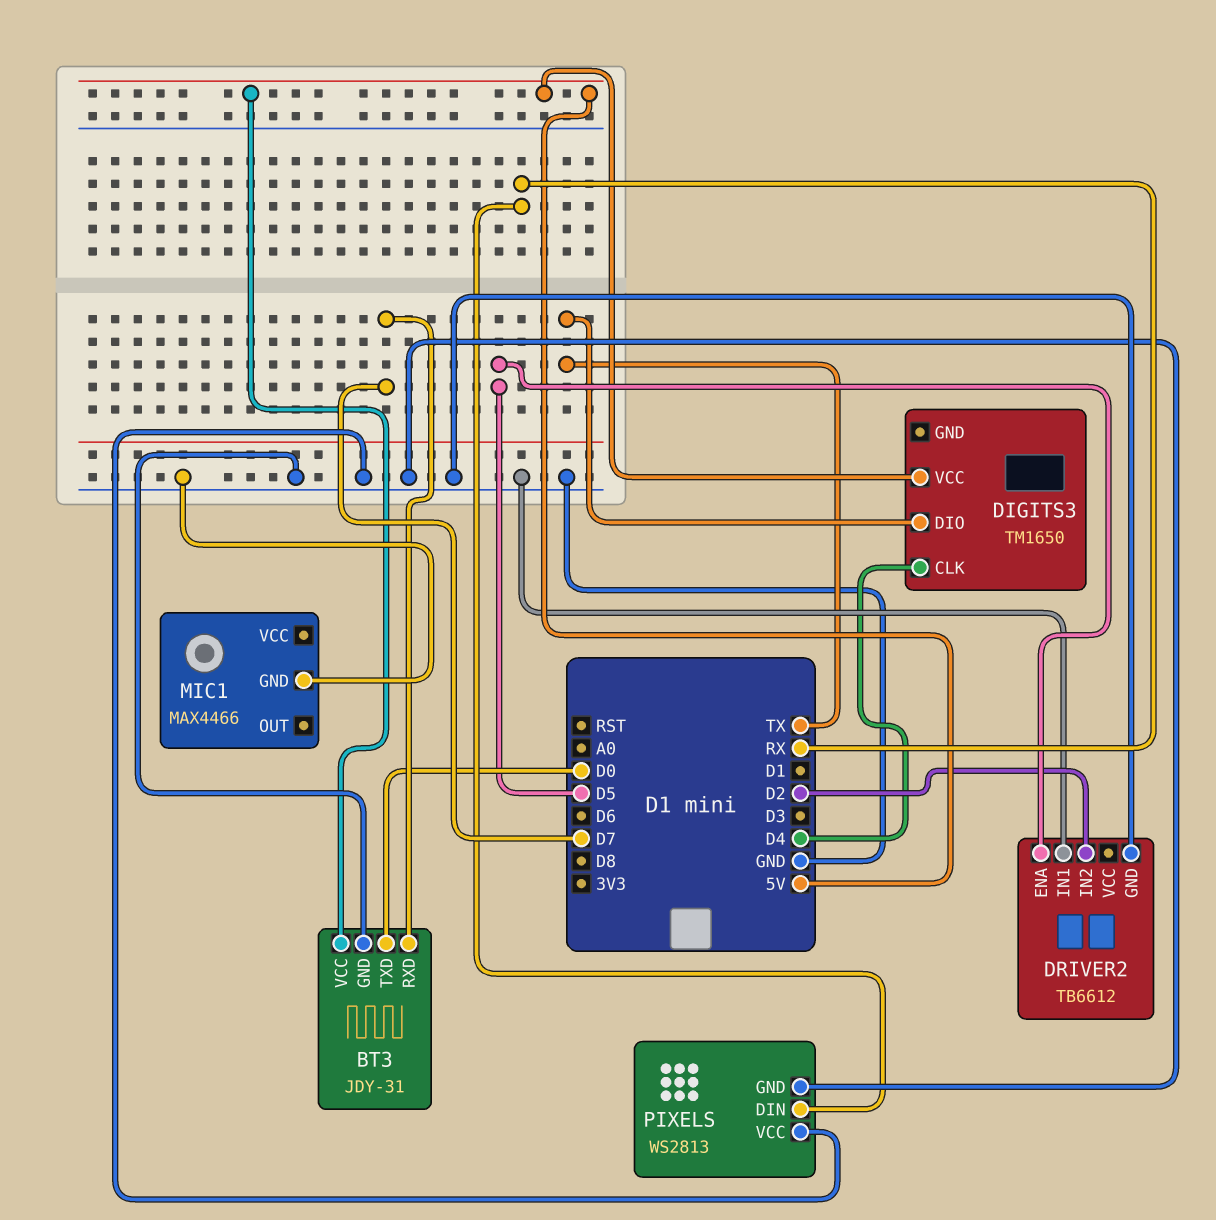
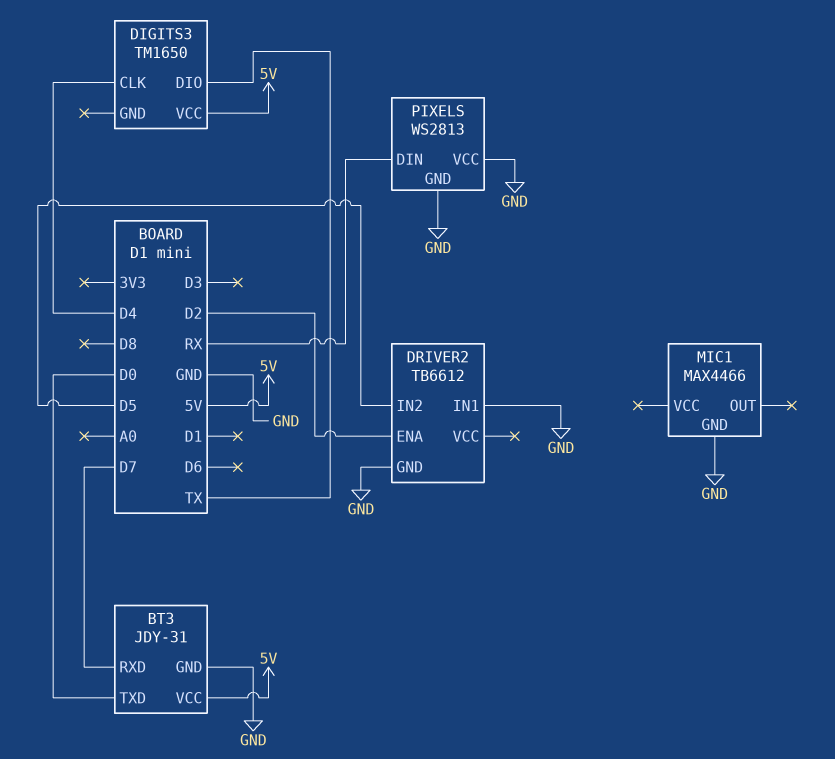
DRIVER2 pin ENA: D5 -> D2
DRIVER2 pin IN2: D2 -> D5

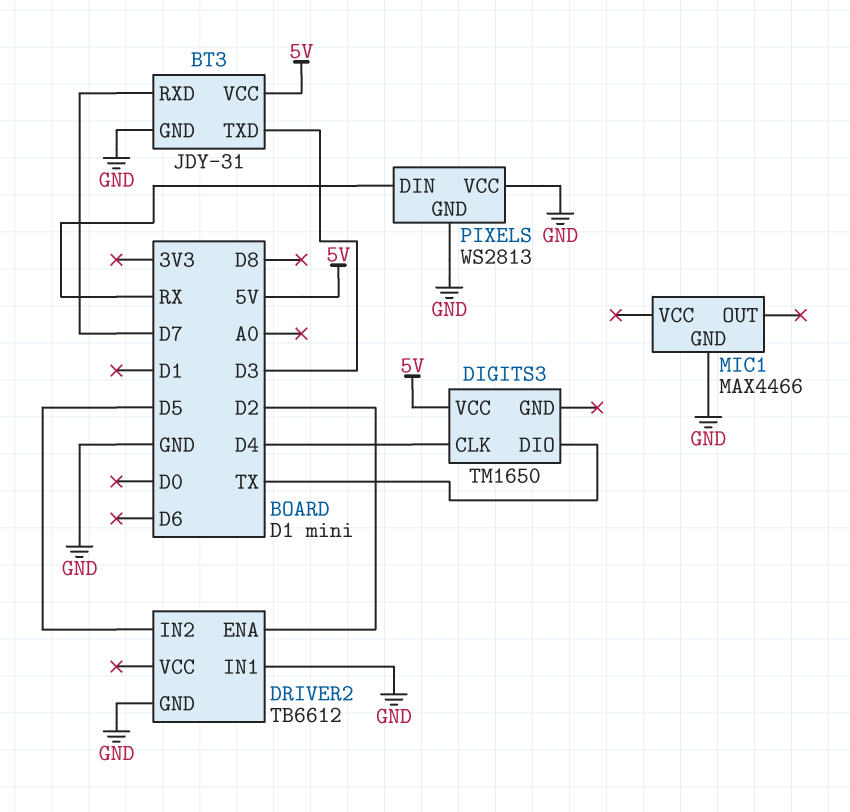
BT3 pin TXD: D0 -> D3

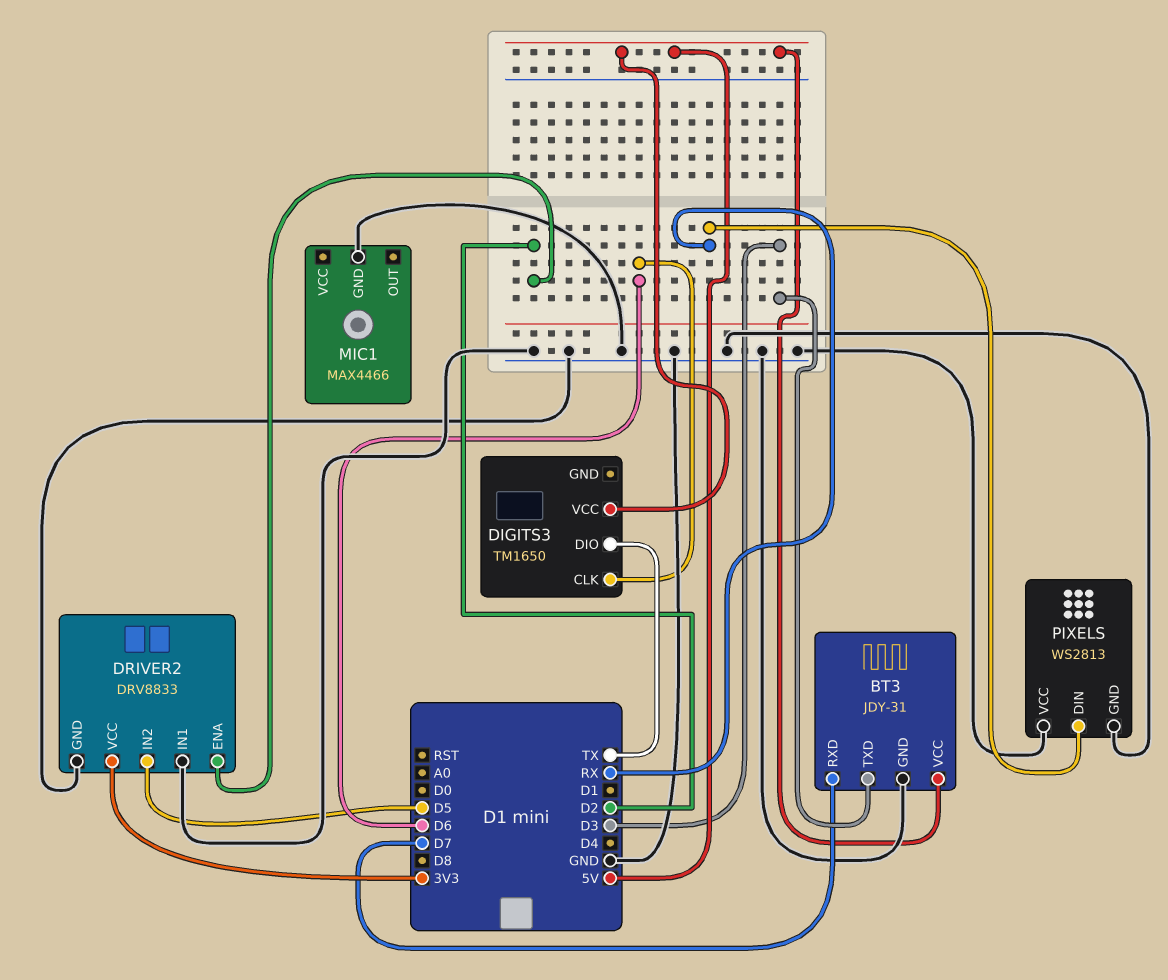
DIGITS3 pin CLK: D4 -> D6
DRIVER2: TB6612 -> DRV8833
DRIVER2 pin VCC: none -> 3V3

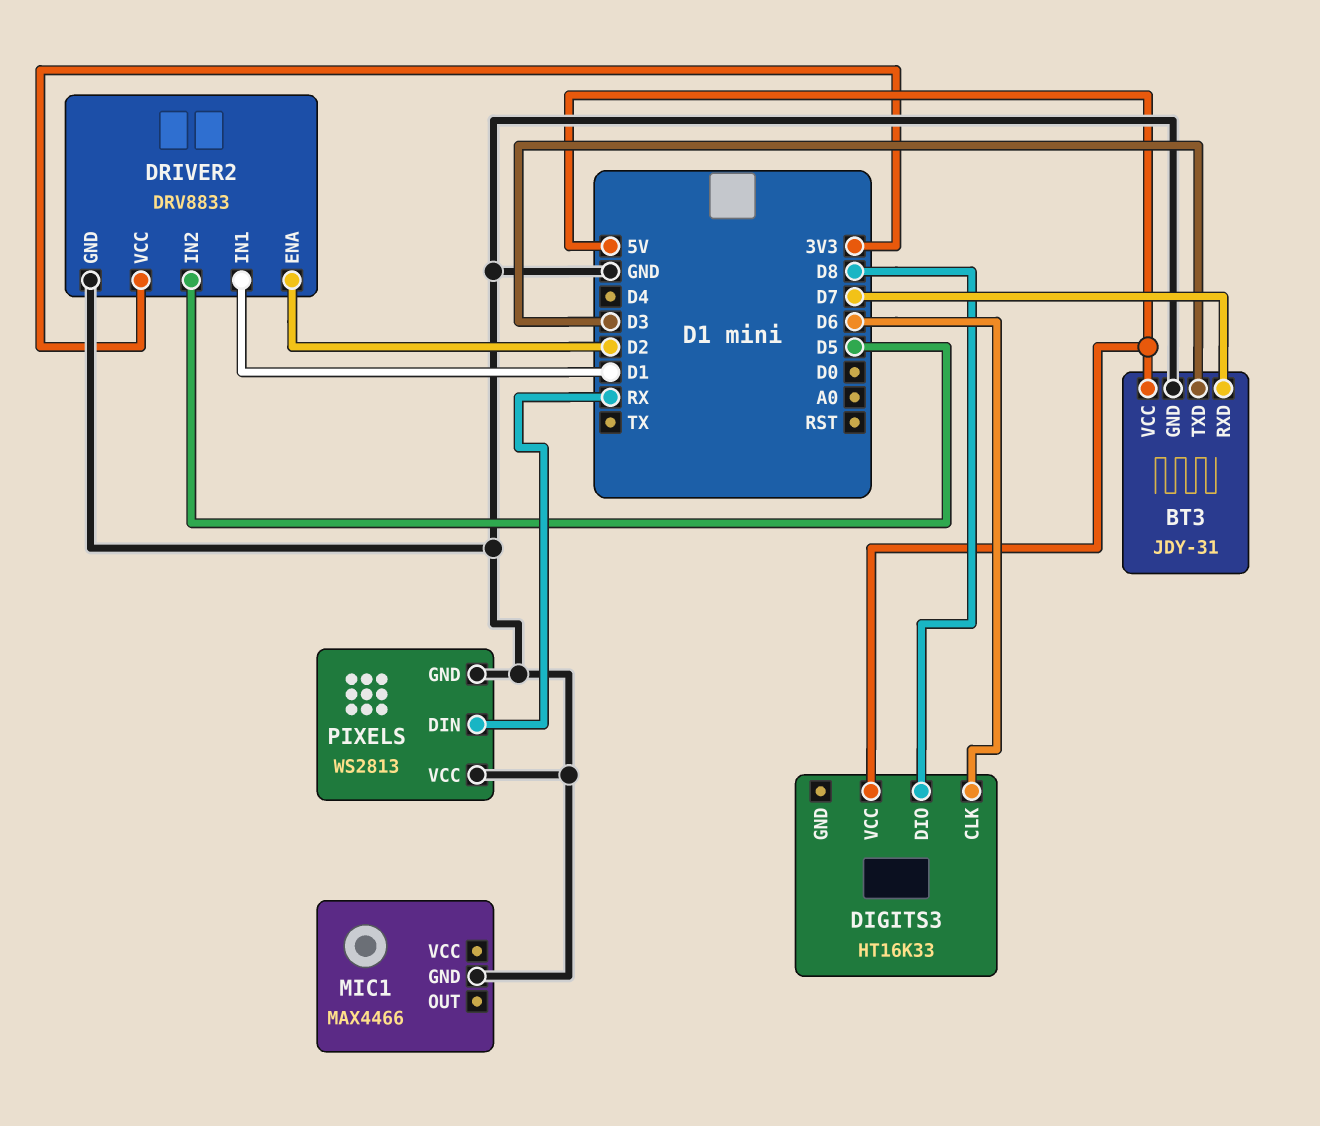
DIGITS3: TM1650 -> HT16K33
DIGITS3 pin DIO: TX -> D8
DRIVER2 pin IN1: GND -> D1

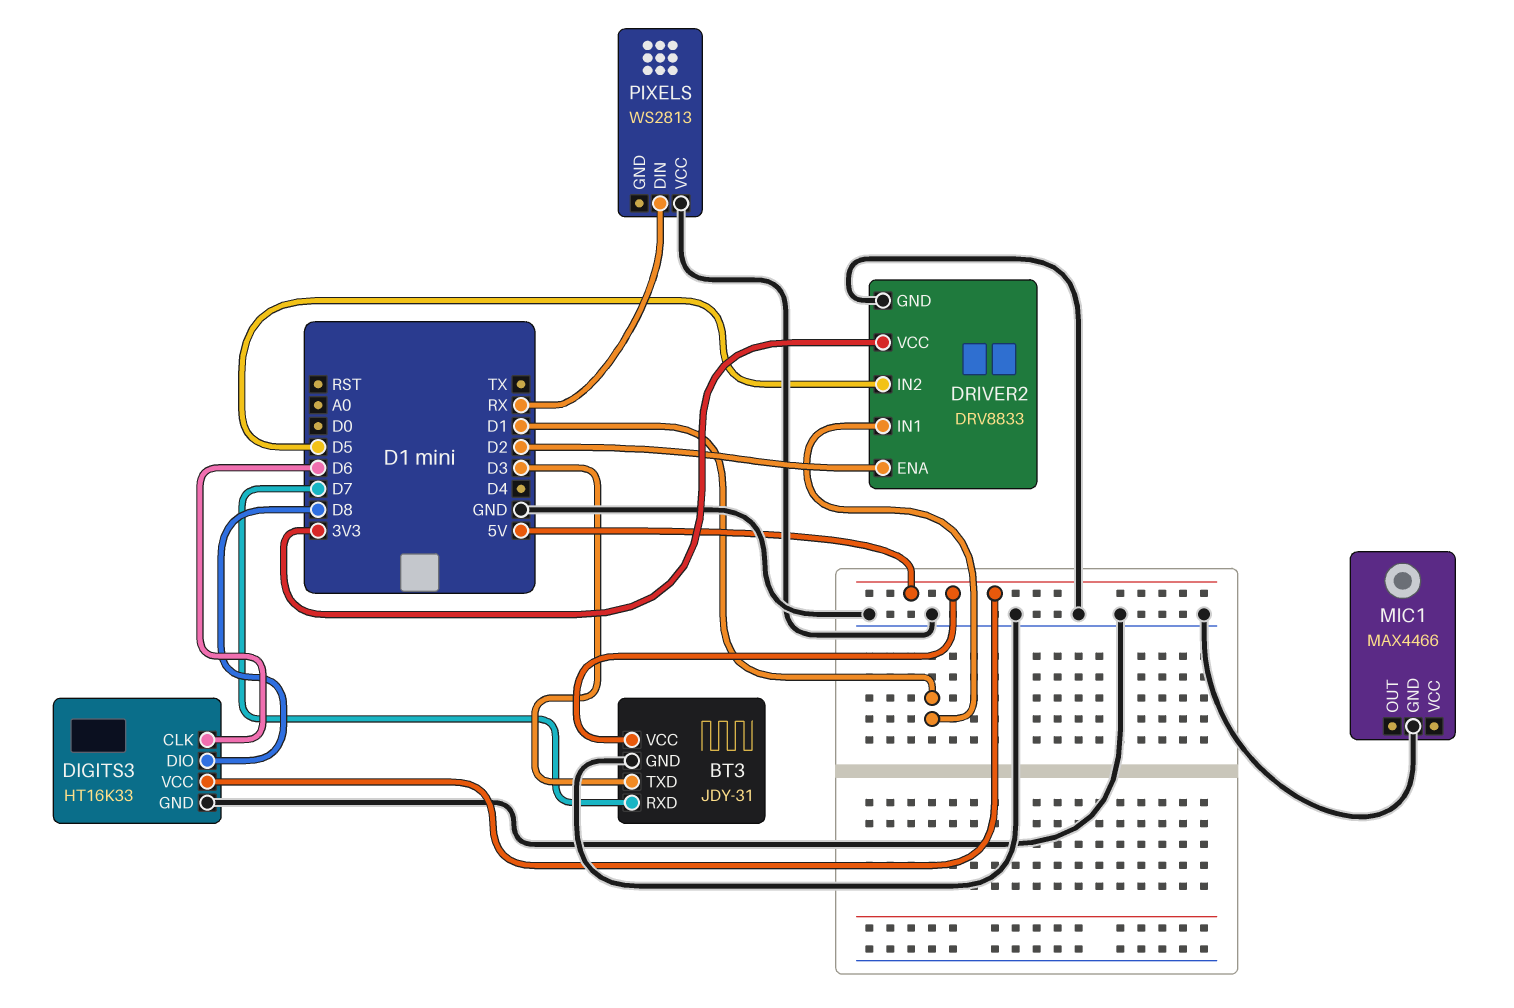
DIGITS3 pin GND: none -> GND
PIXELS pin GND: GND -> none

